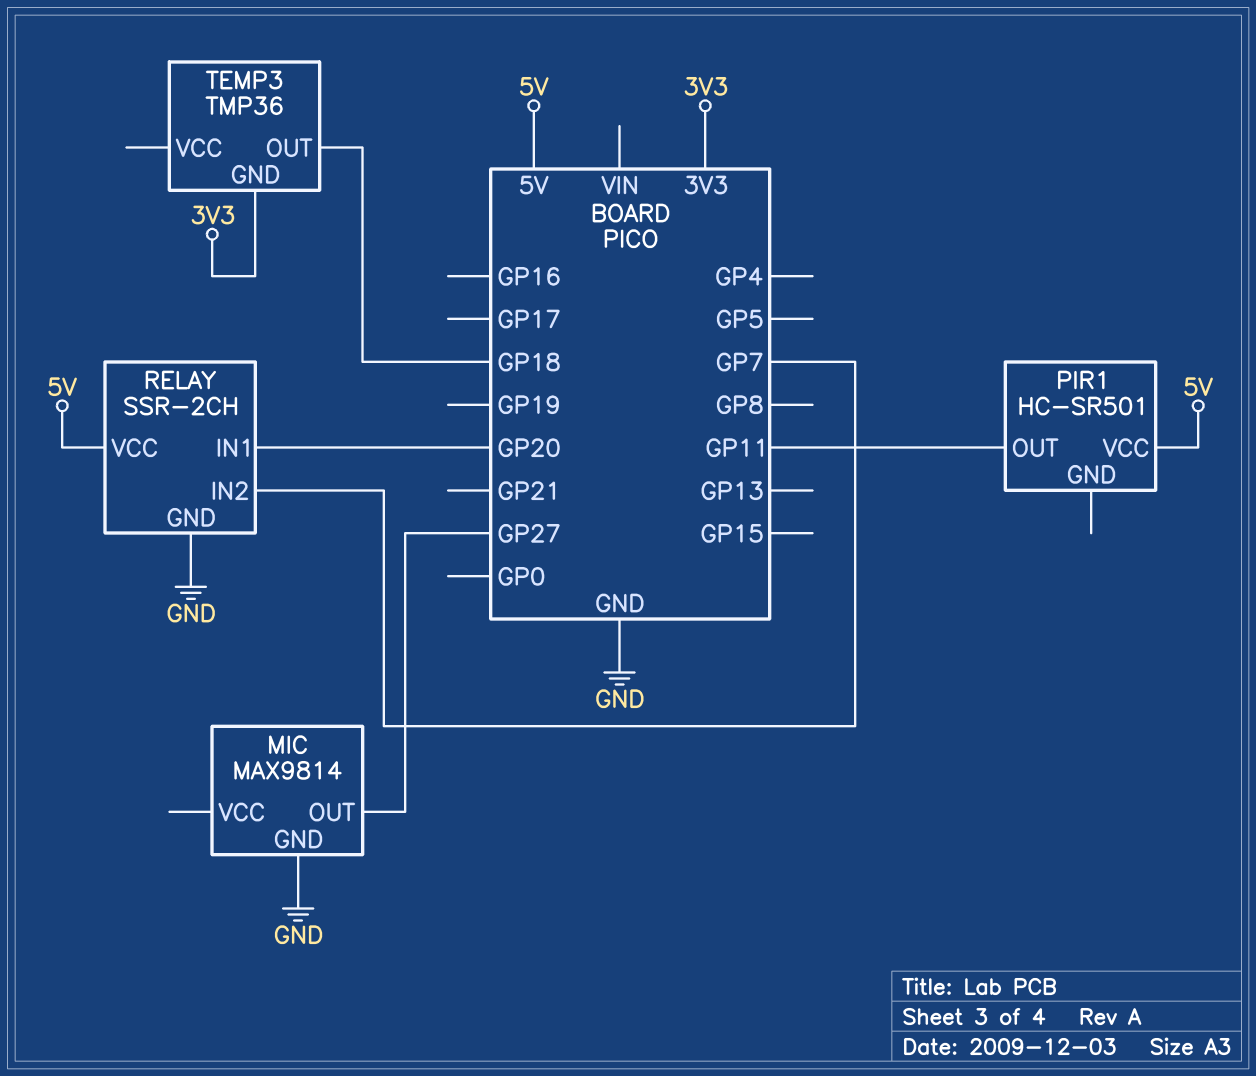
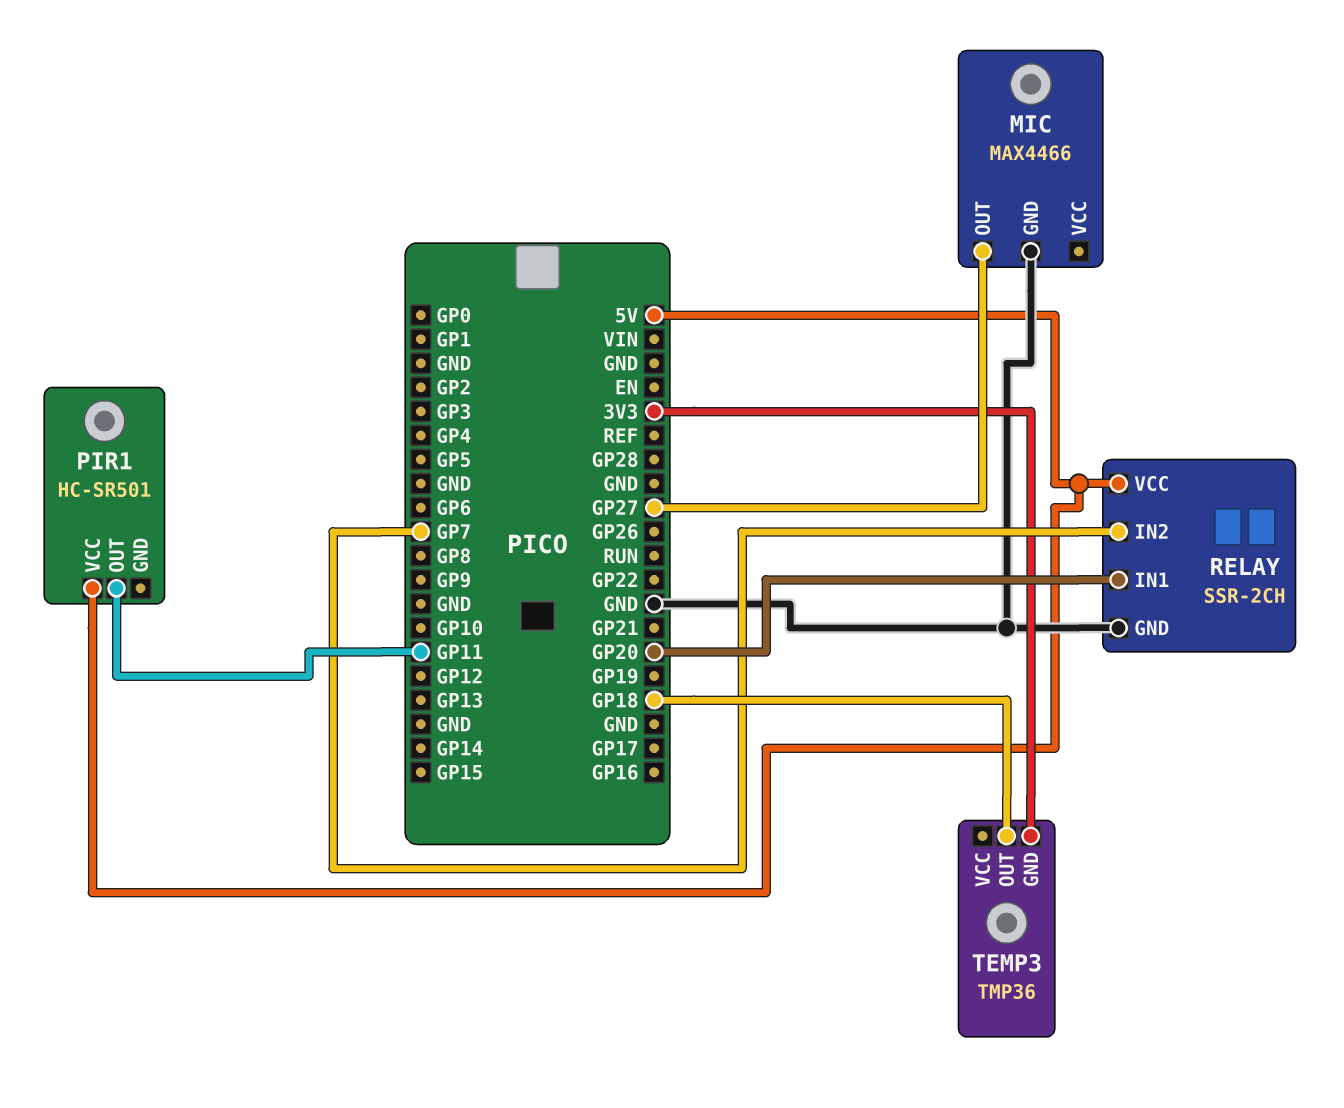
MIC: MAX9814 -> MAX4466

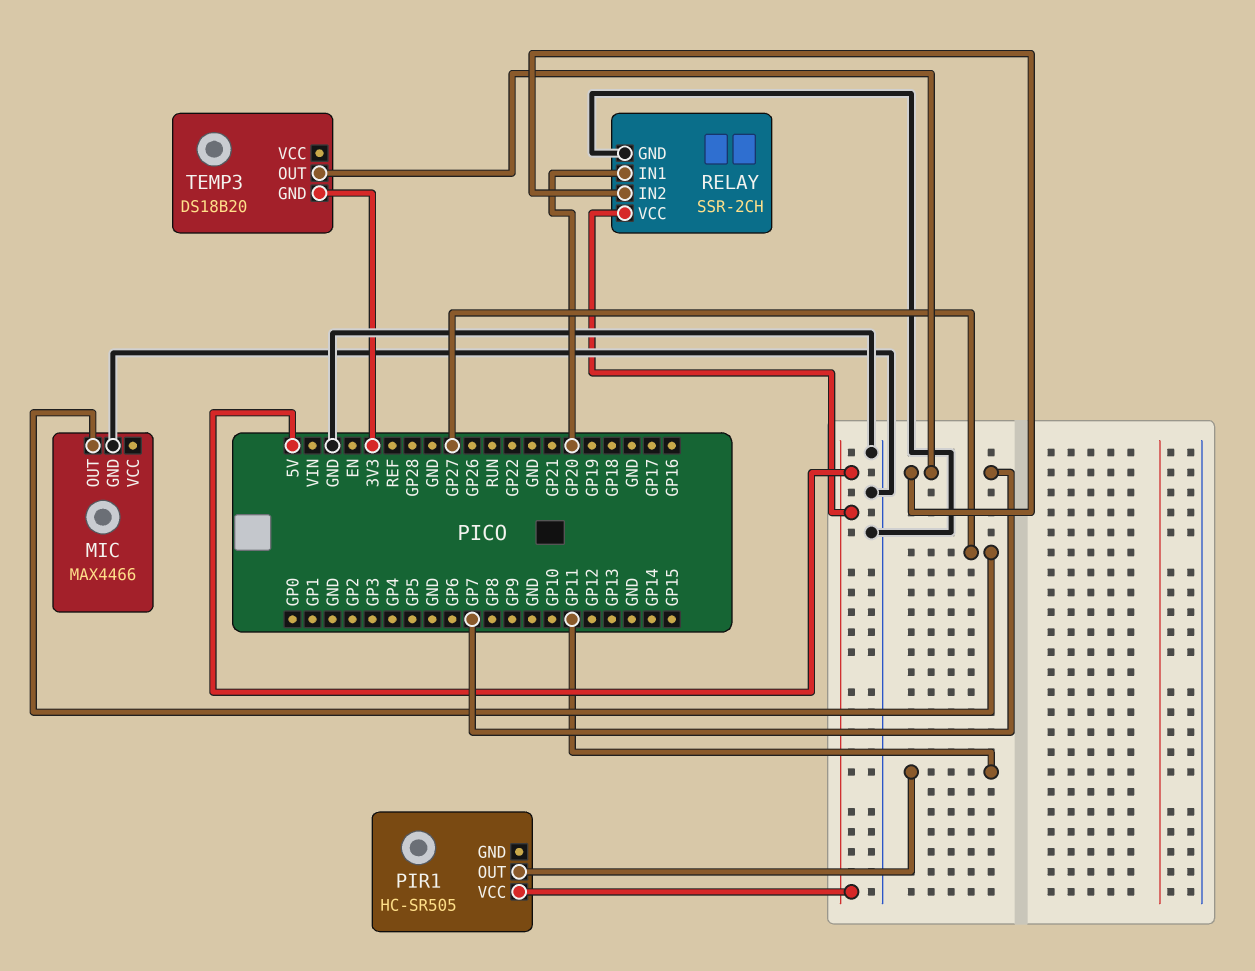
PIR1: HC-SR501 -> HC-SR505
TEMP3: TMP36 -> DS18B20
TEMP3 pin OUT: GP18 -> GP7

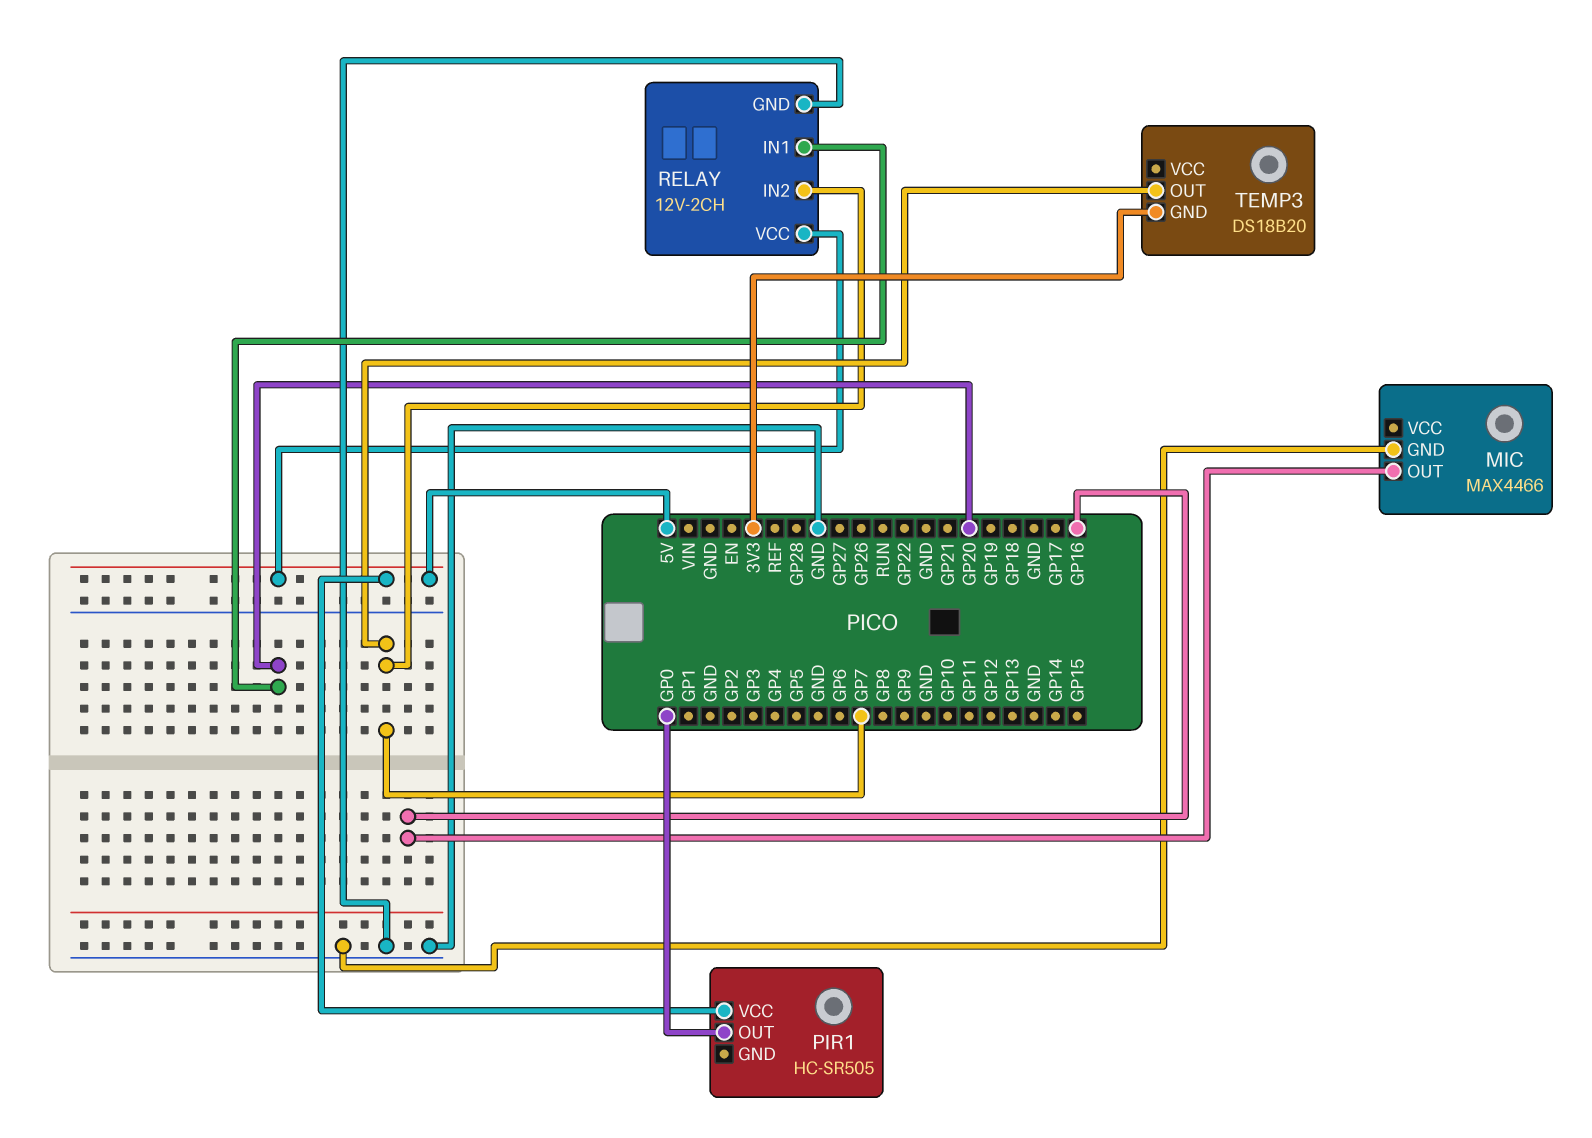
MIC pin OUT: GP27 -> GP16
PIR1 pin OUT: GP11 -> GP0
RELAY: SSR-2CH -> 12V-2CH

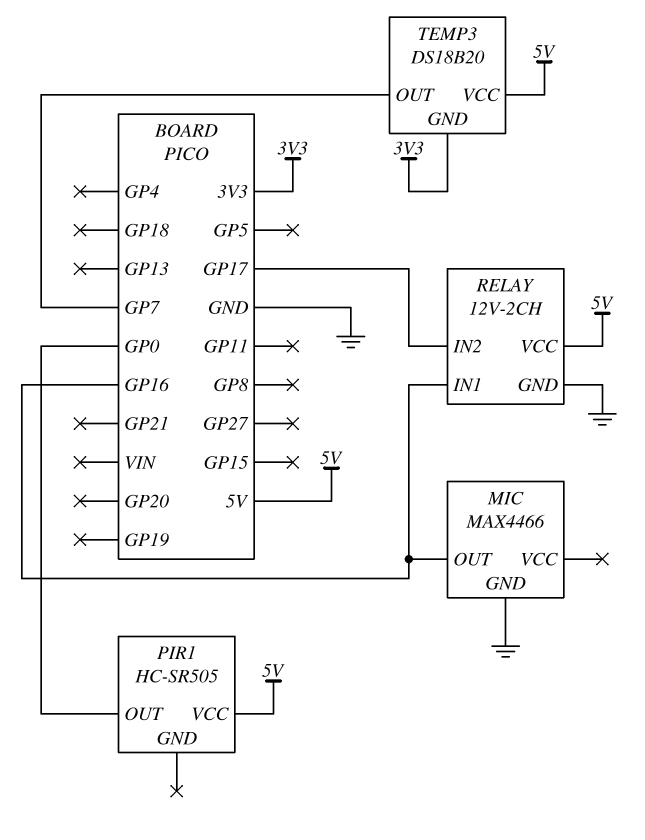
RELAY pin IN1: GP20 -> GP16
RELAY pin IN2: GP7 -> GP17
TEMP3 pin VCC: none -> 5V

